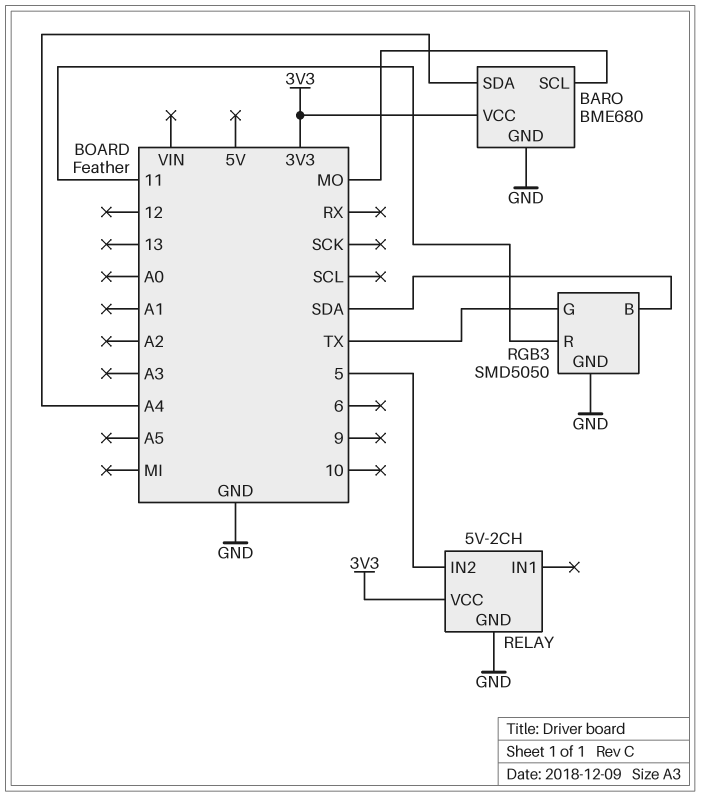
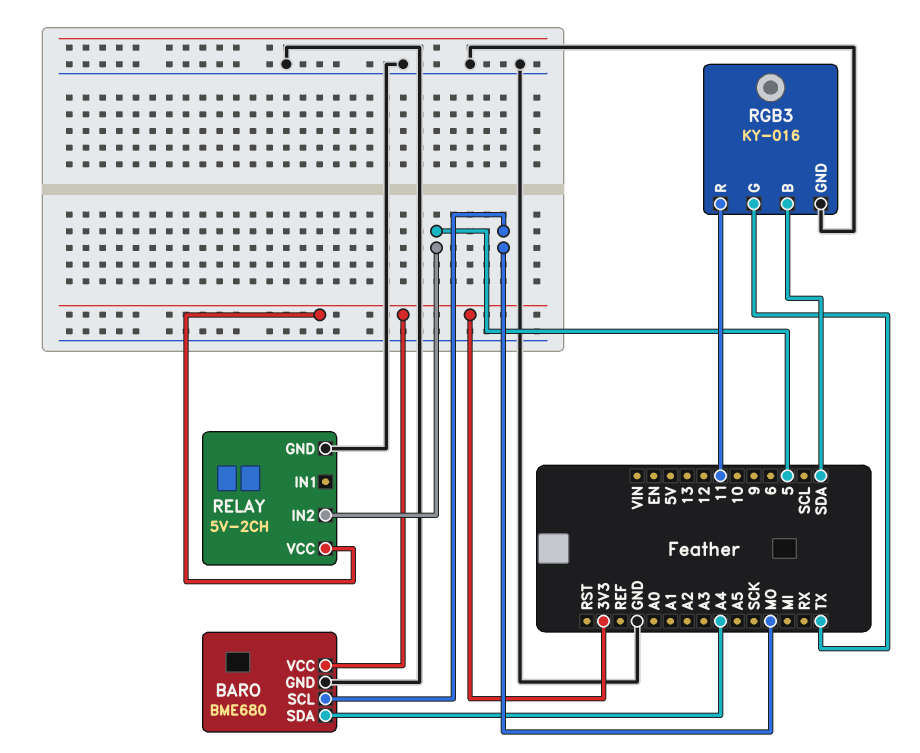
RGB3: SMD5050 -> KY-016

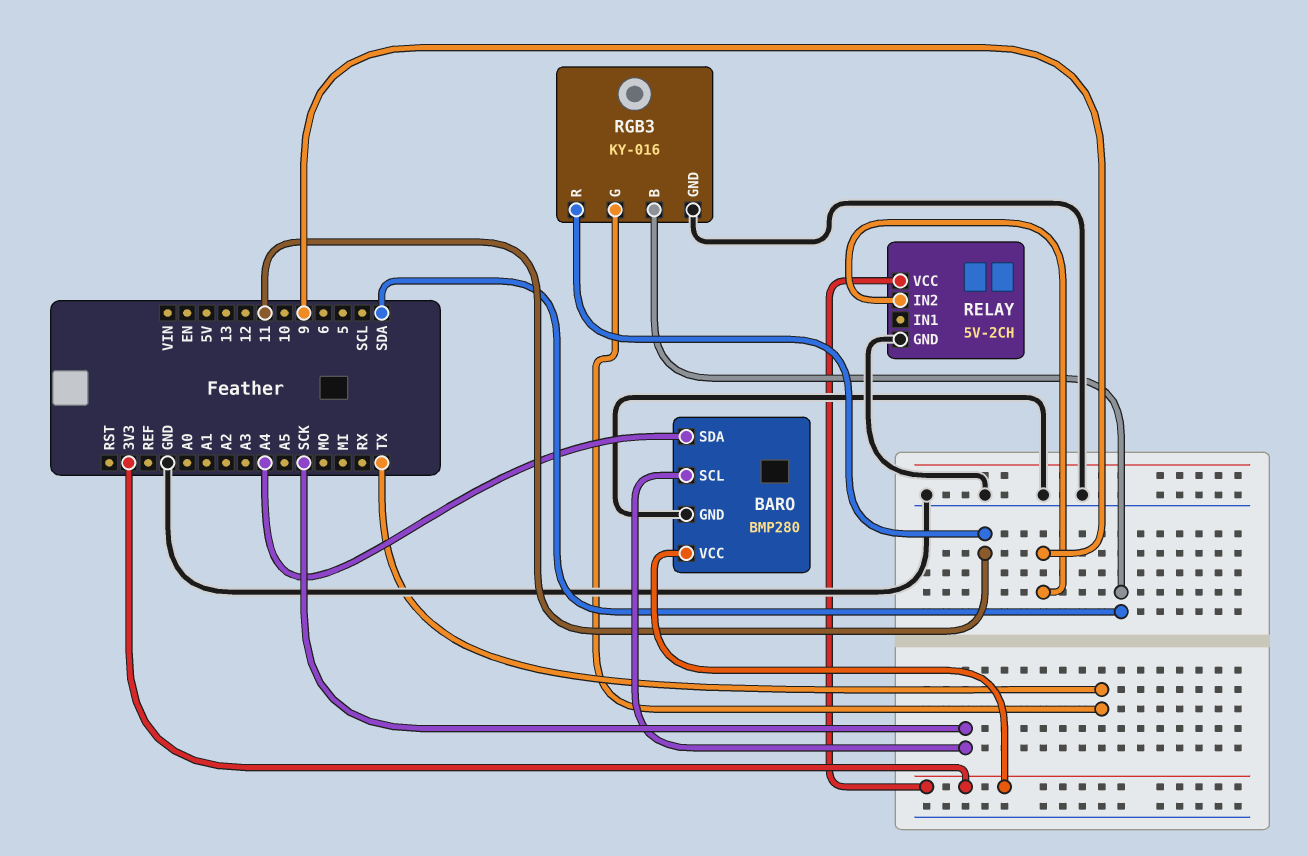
BARO: BME680 -> BMP280
BARO pin SCL: MO -> SCK
RELAY pin IN2: 5 -> 9

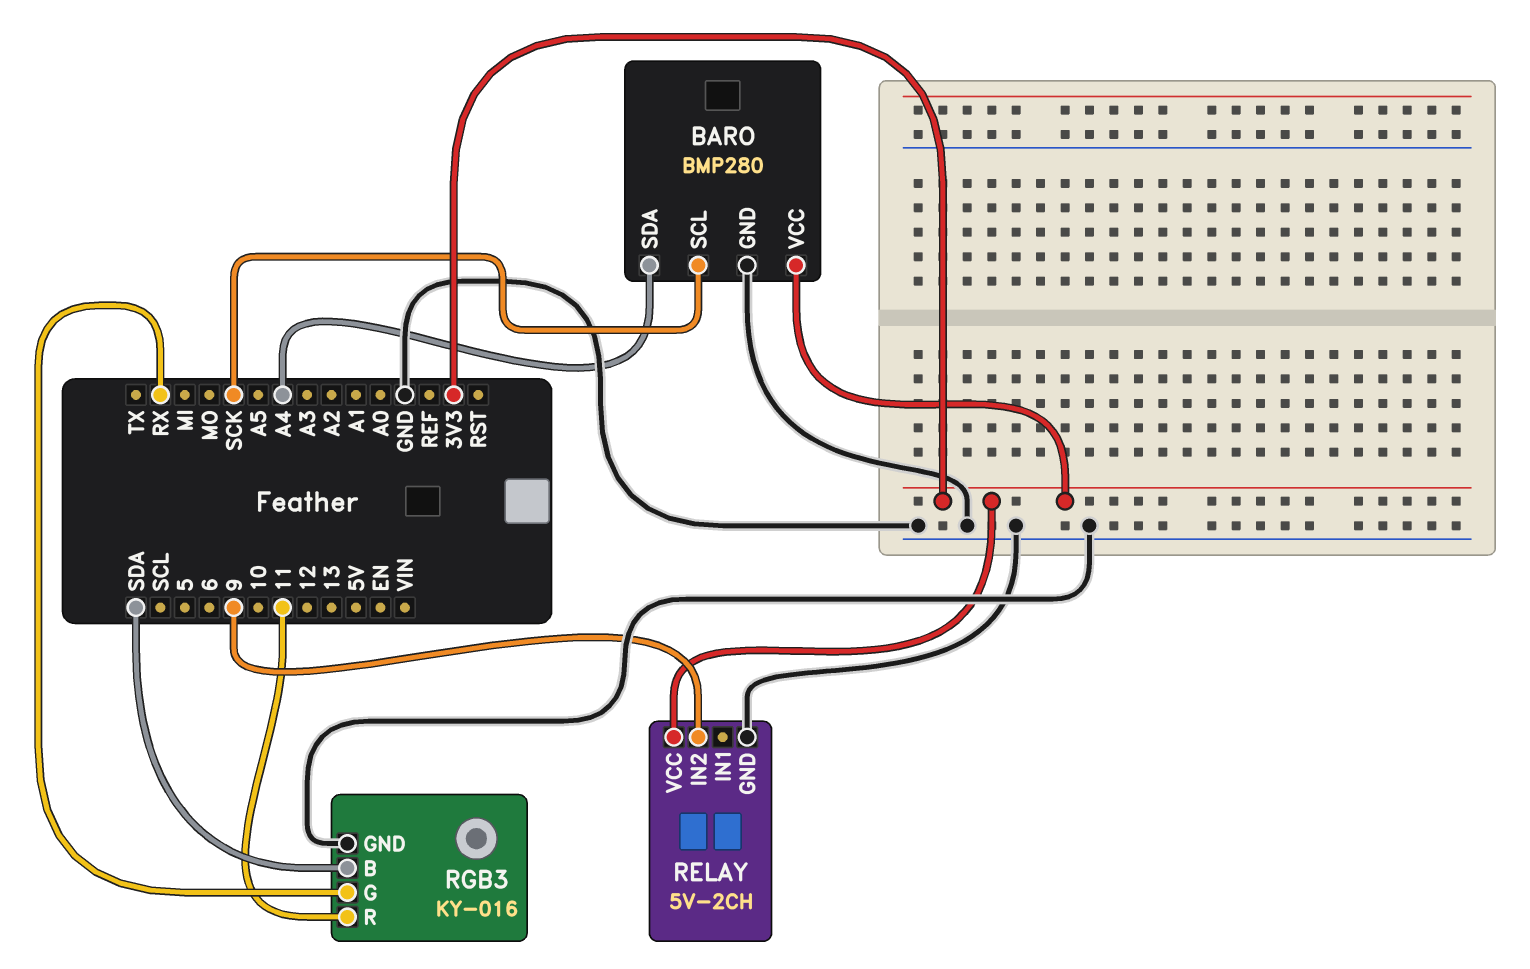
RGB3 pin G: TX -> RX

